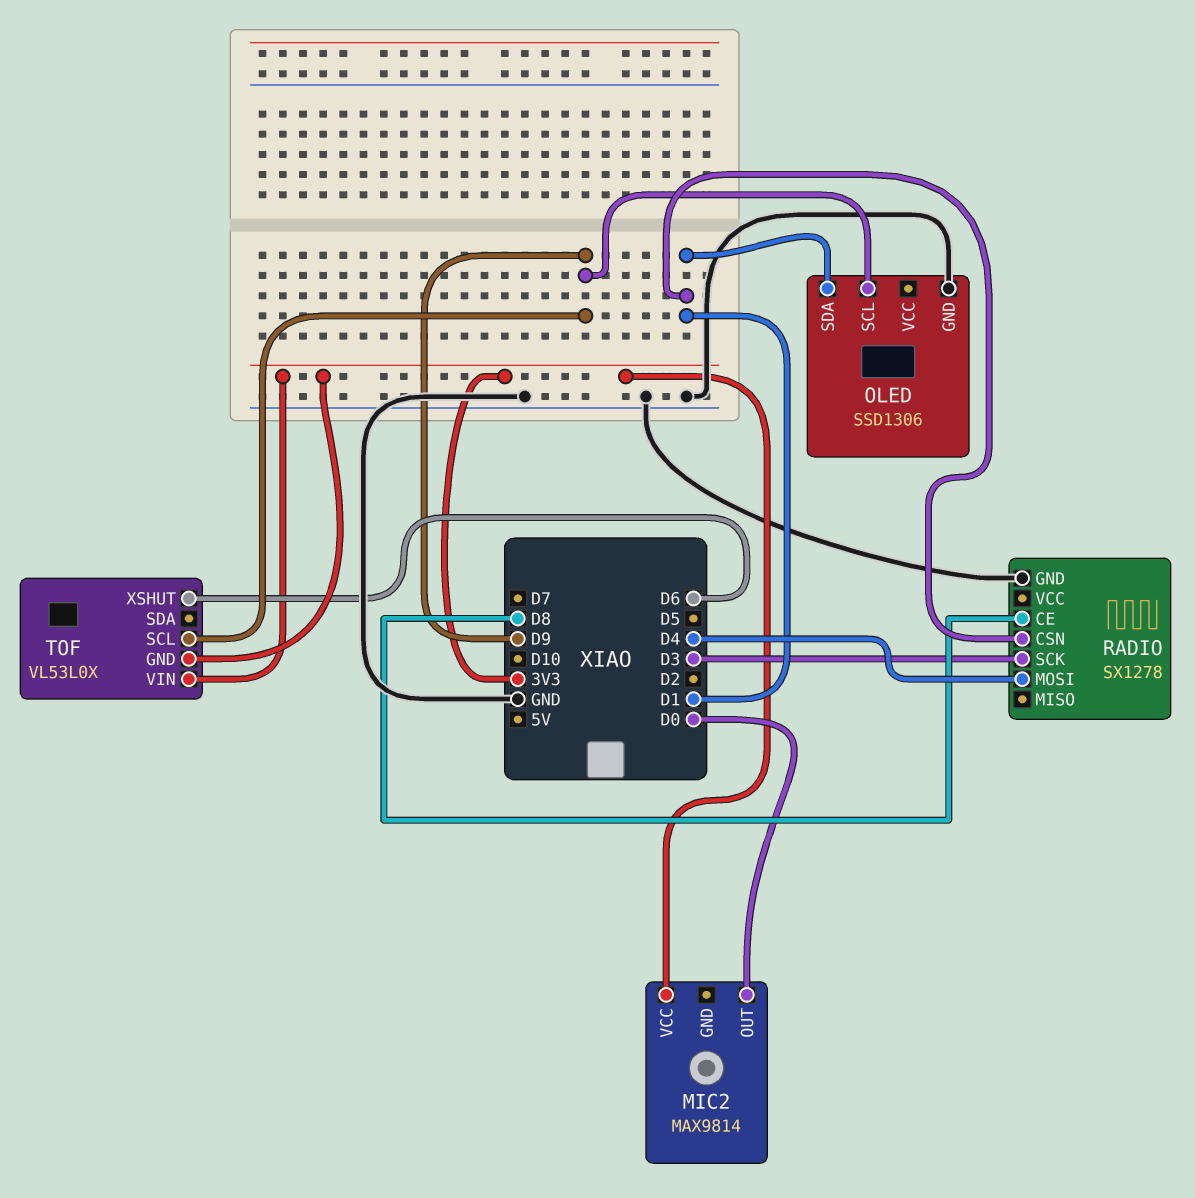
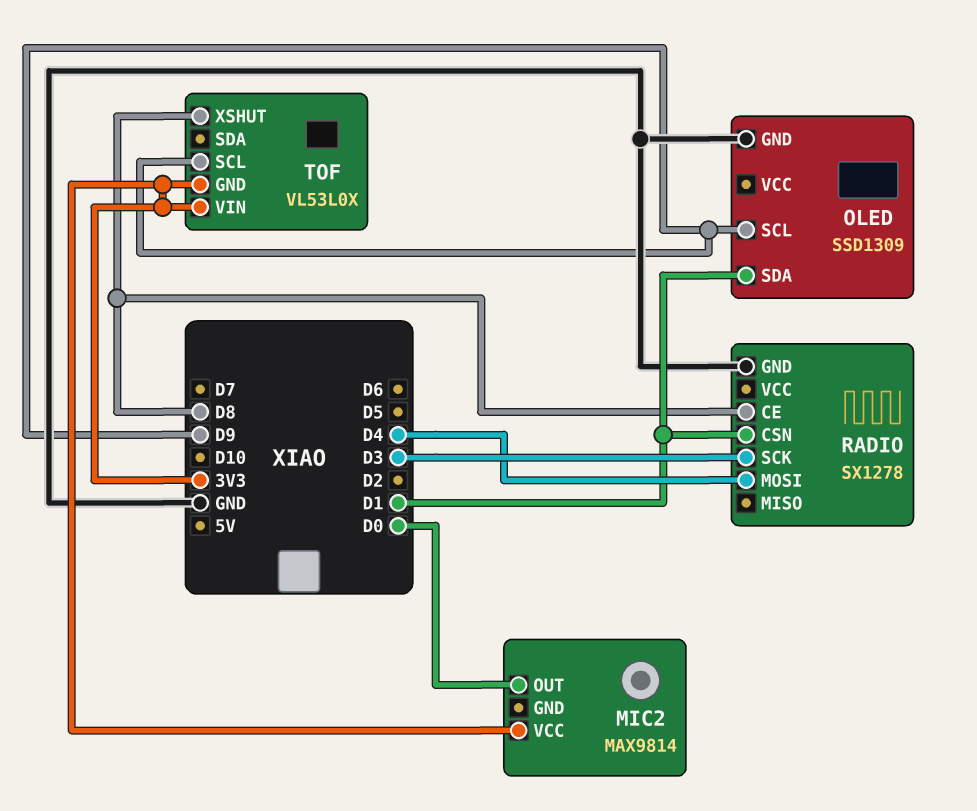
OLED: SSD1306 -> SSD1309
TOF pin XSHUT: D6 -> D8

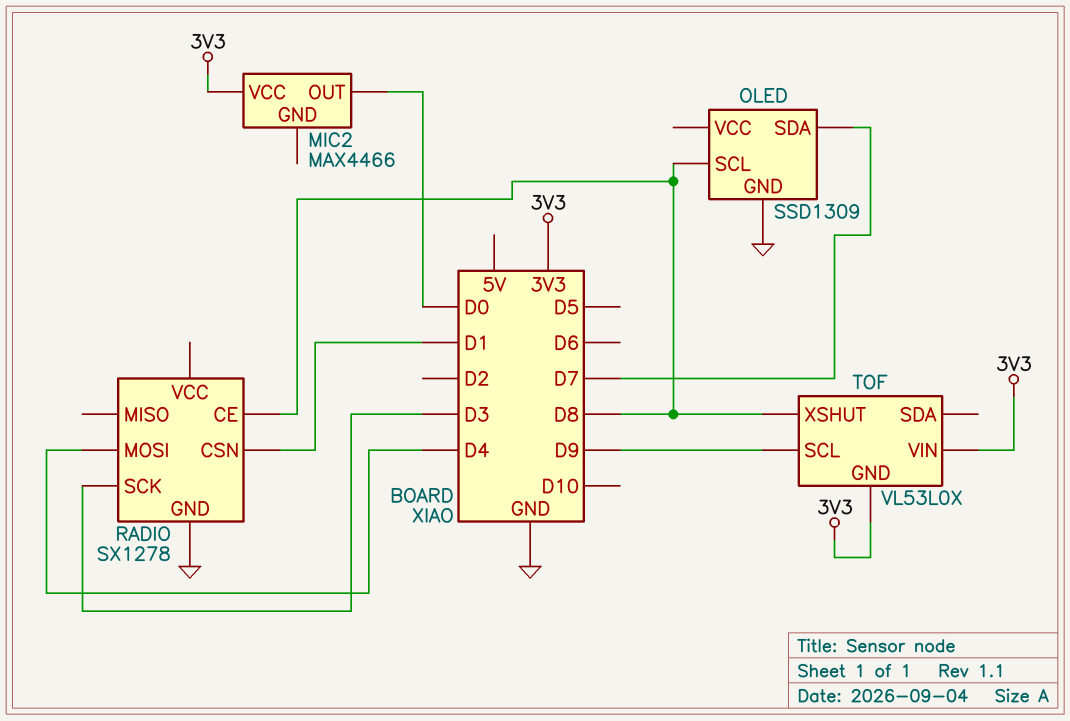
MIC2: MAX9814 -> MAX4466
OLED pin SCL: D9 -> D8
OLED pin SDA: D1 -> D7

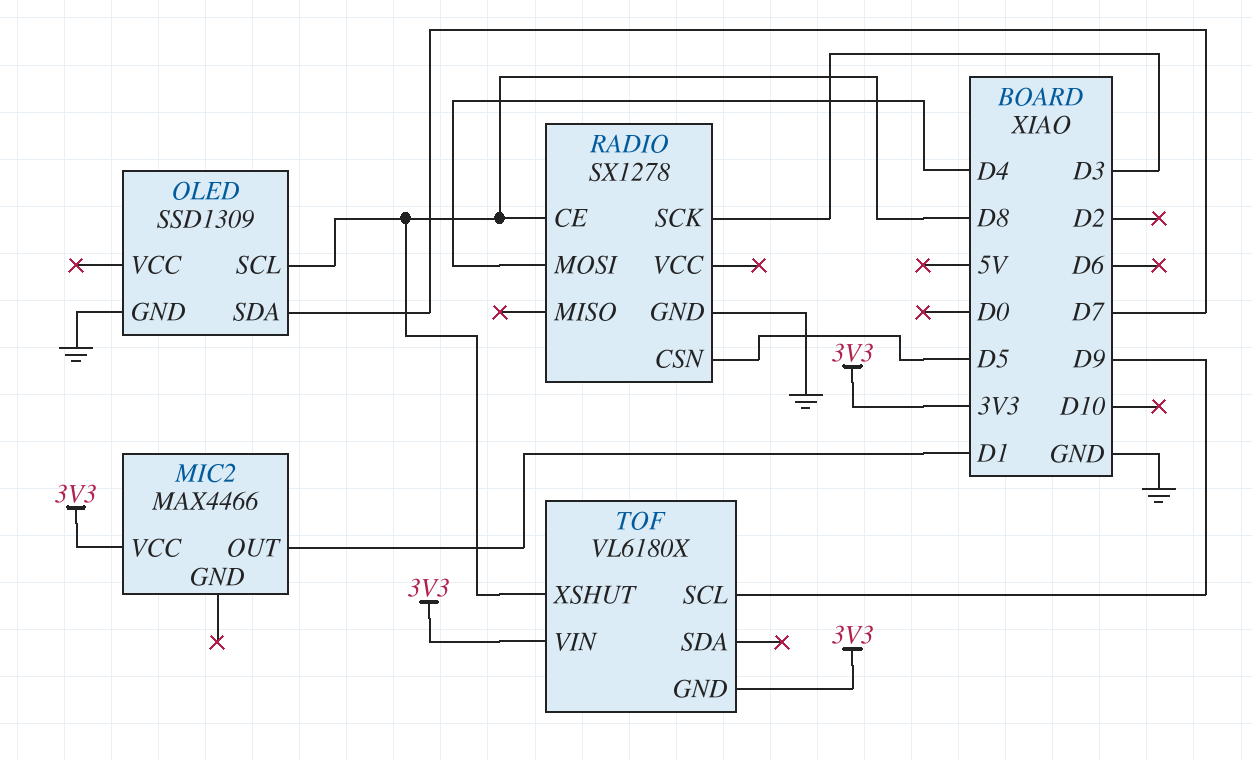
MIC2 pin OUT: D0 -> D1
RADIO pin CSN: D1 -> D5
TOF: VL53L0X -> VL6180X

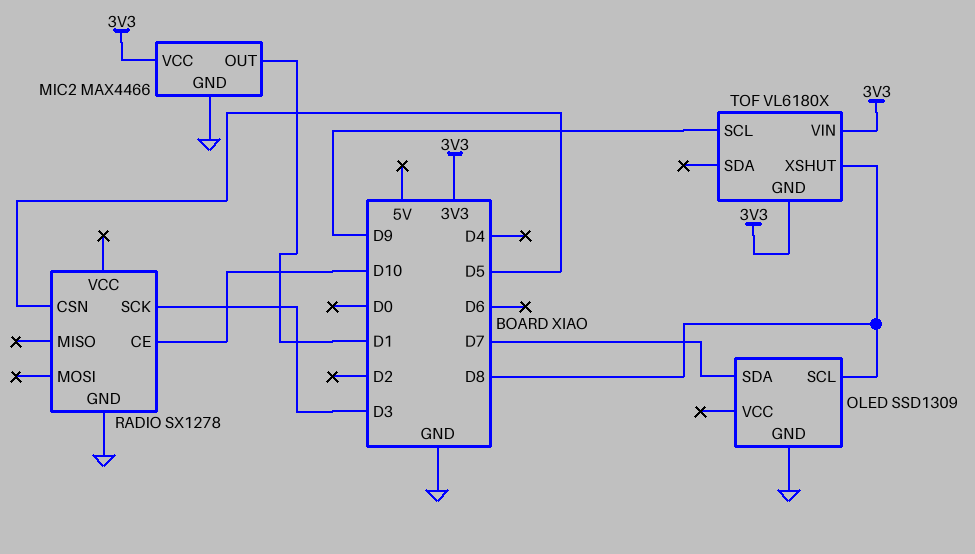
MIC2 pin GND: none -> GND
RADIO pin CE: D8 -> D10
RADIO pin MOSI: D4 -> none

